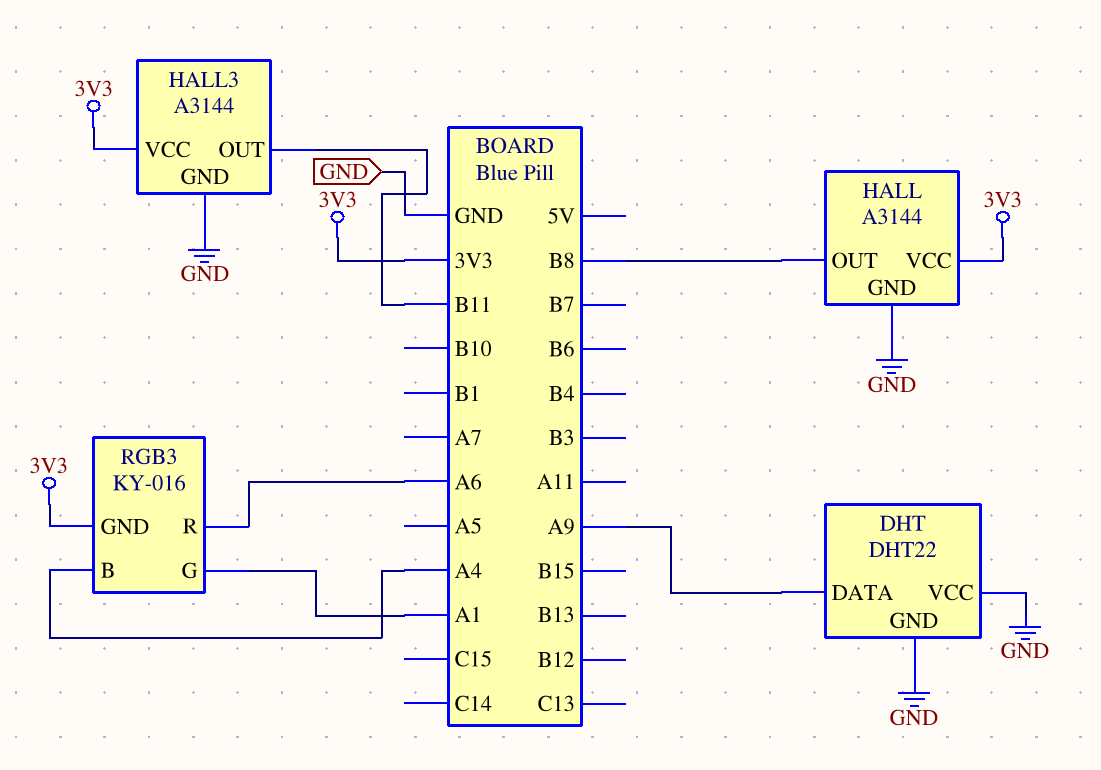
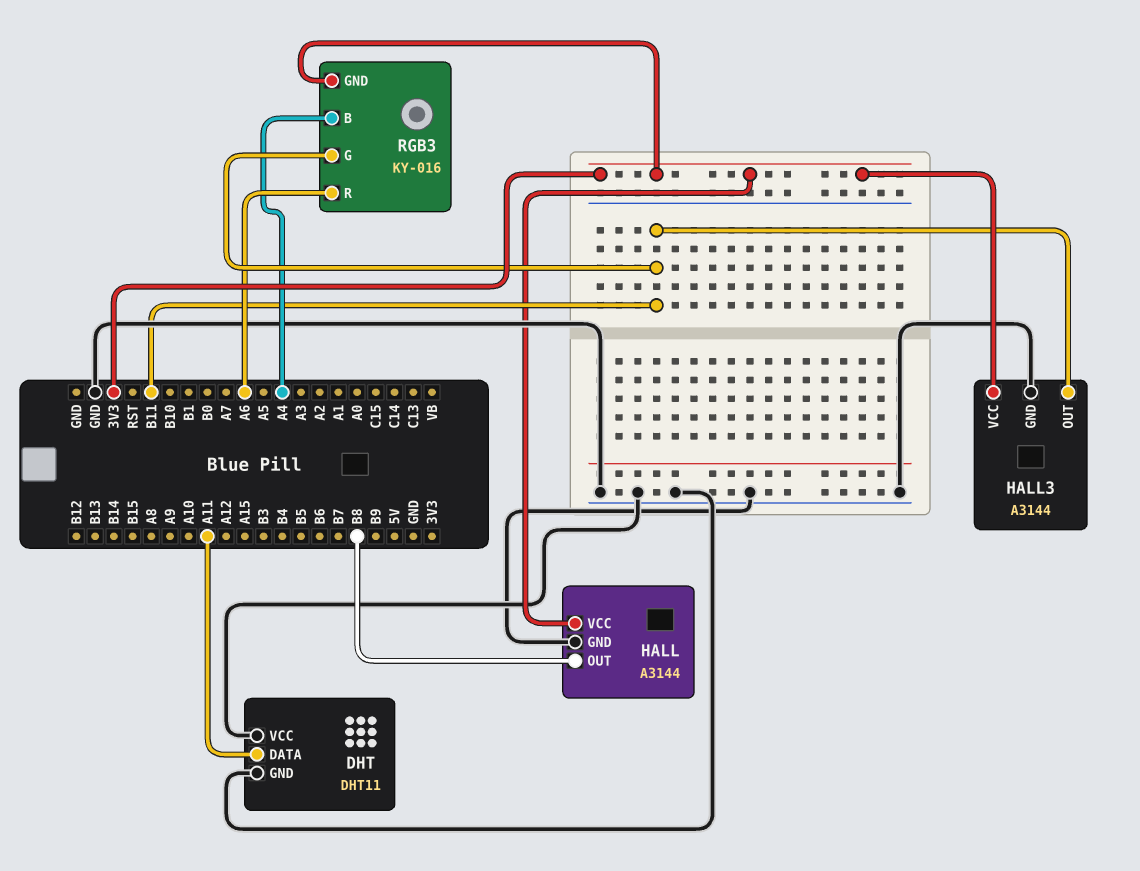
DHT: DHT22 -> DHT11
DHT pin DATA: A9 -> A11
RGB3 pin G: A1 -> B11

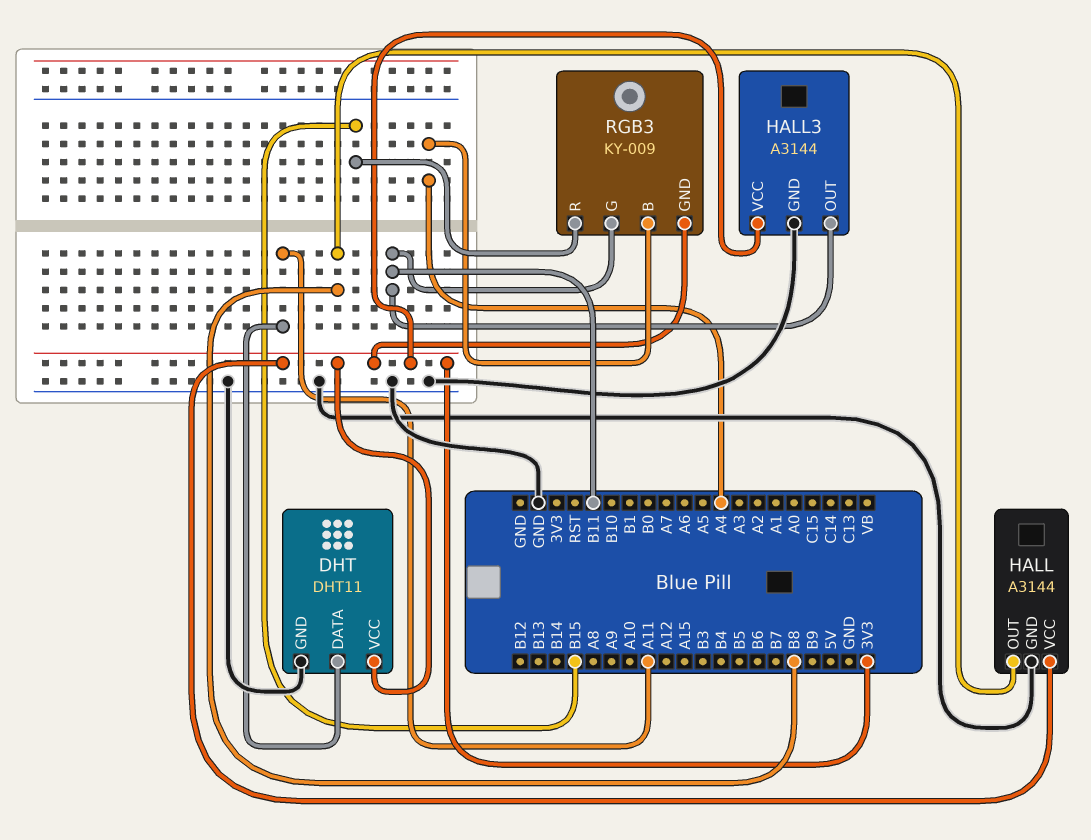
DHT pin VCC: GND -> 3V3
RGB3: KY-016 -> KY-009
RGB3 pin R: A6 -> B15

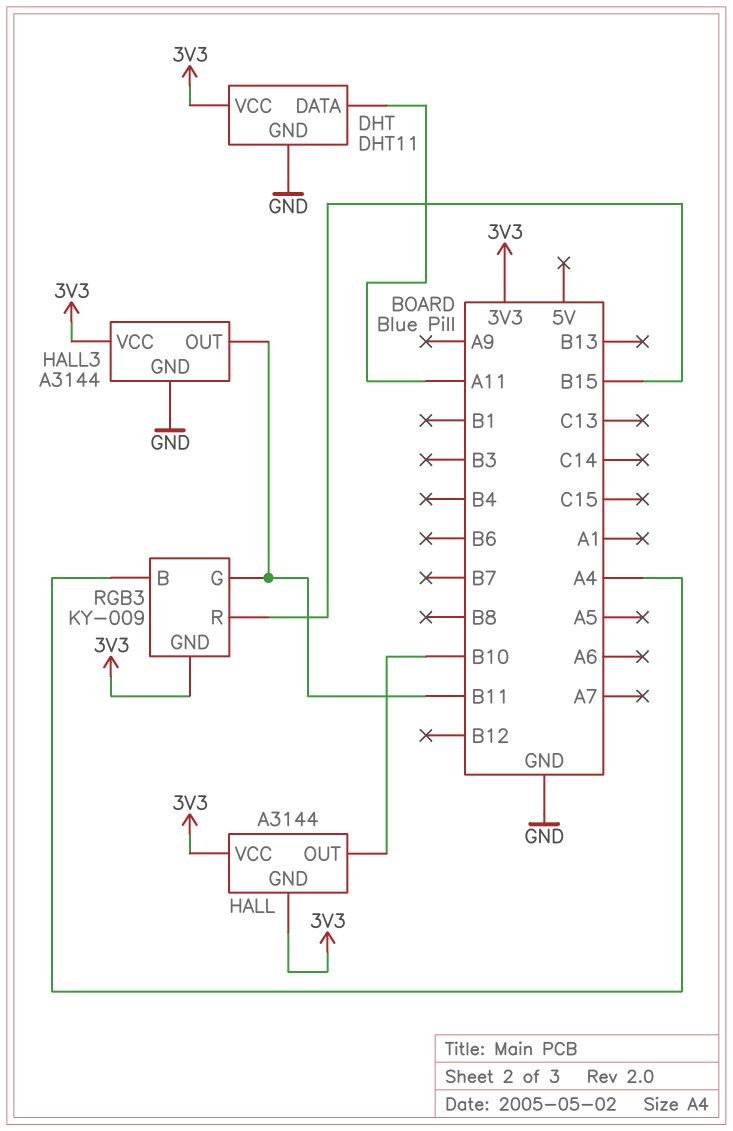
HALL pin GND: GND -> 3V3
HALL pin OUT: B8 -> B10

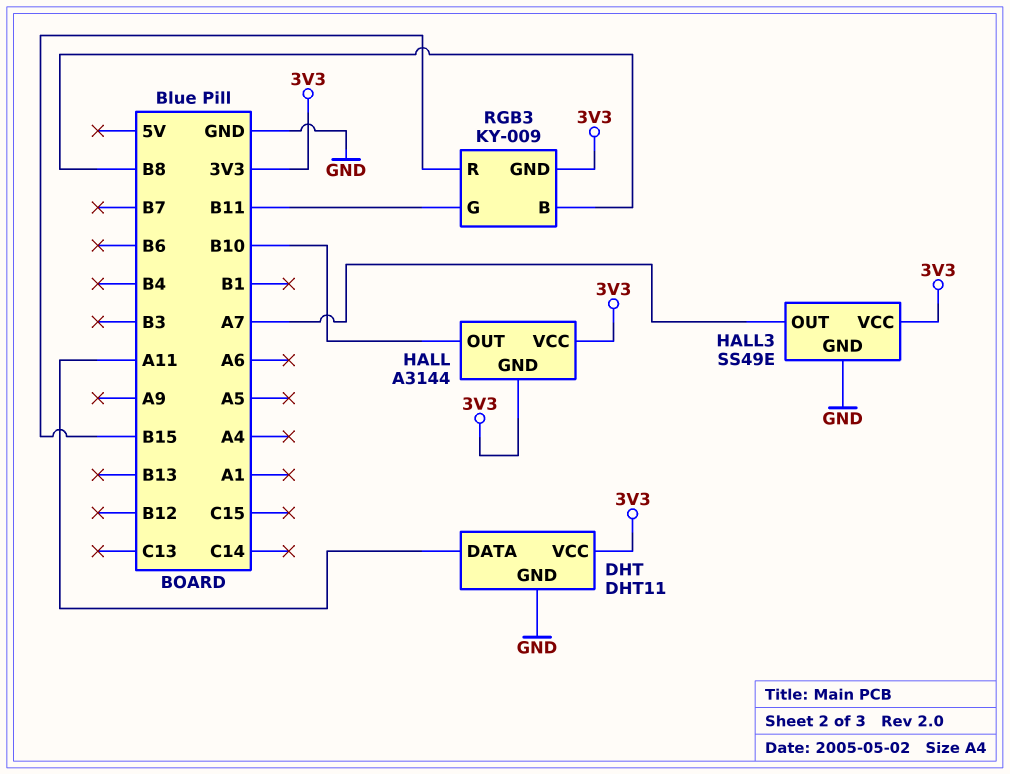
HALL3: A3144 -> SS49E
HALL3 pin OUT: B11 -> A7
RGB3 pin B: A4 -> B8

